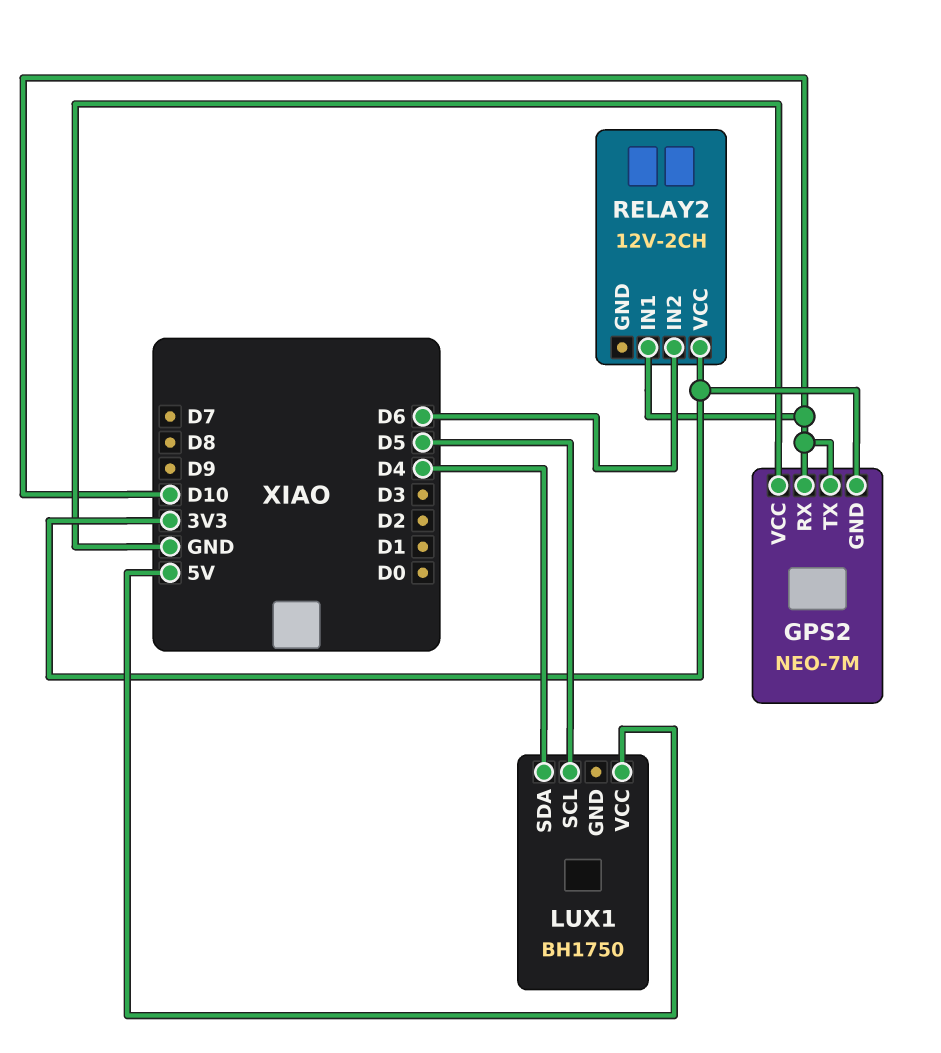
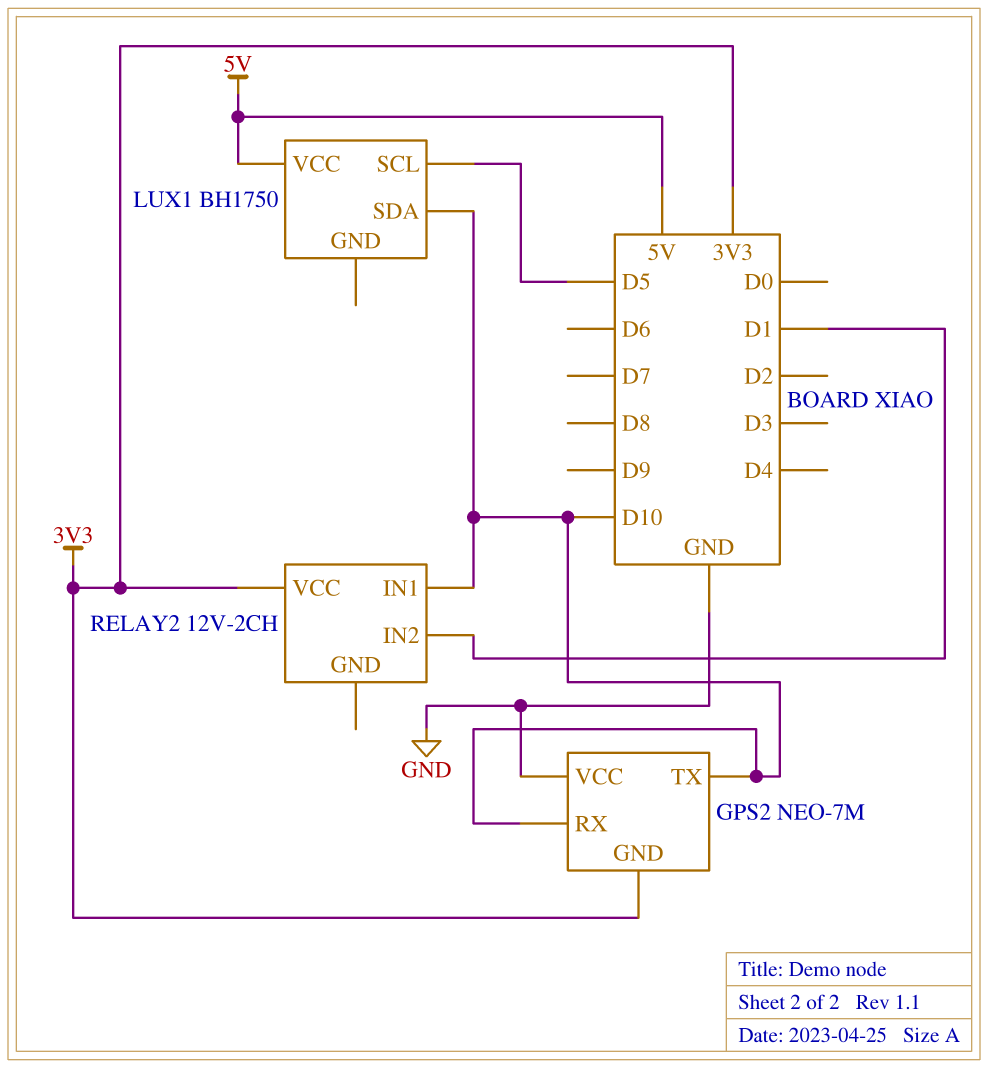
LUX1 pin SDA: D4 -> D10
RELAY2 pin IN2: D6 -> D1

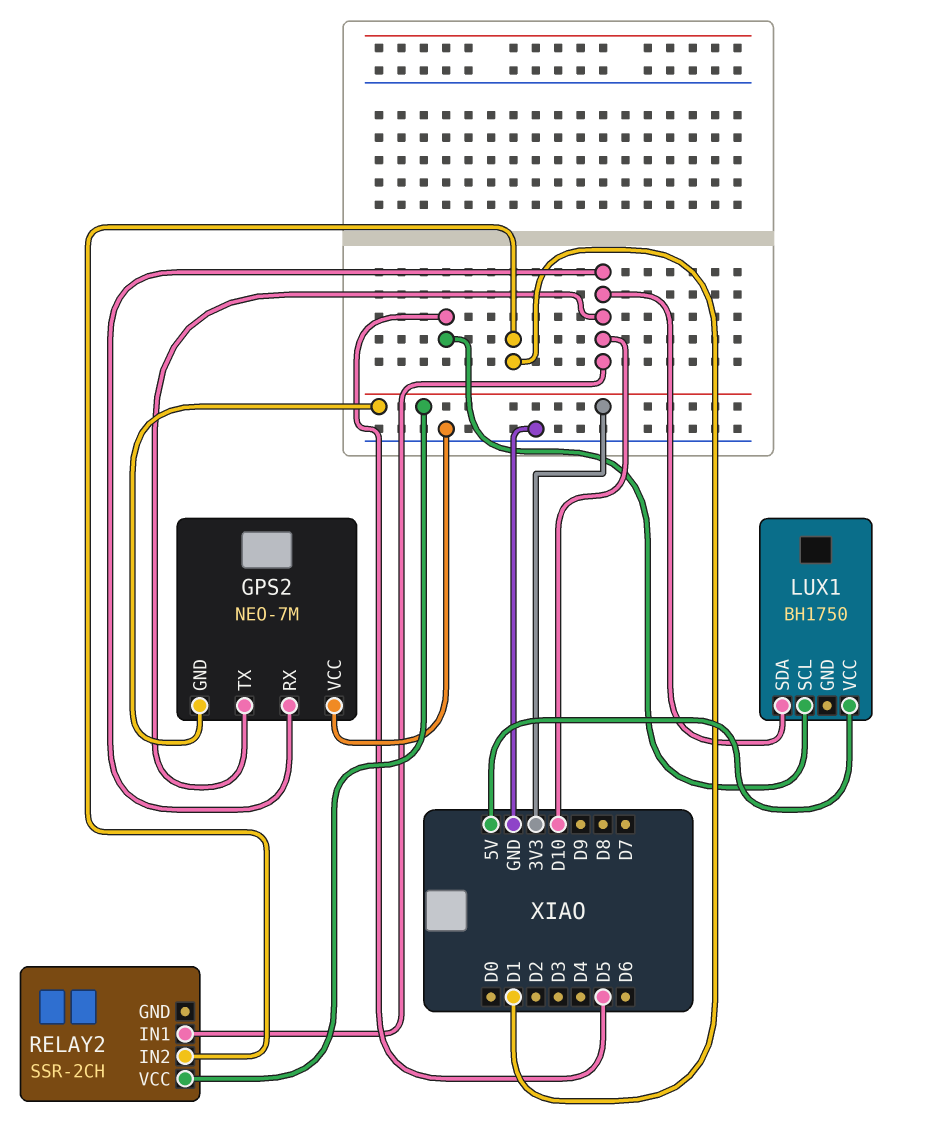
RELAY2: 12V-2CH -> SSR-2CH

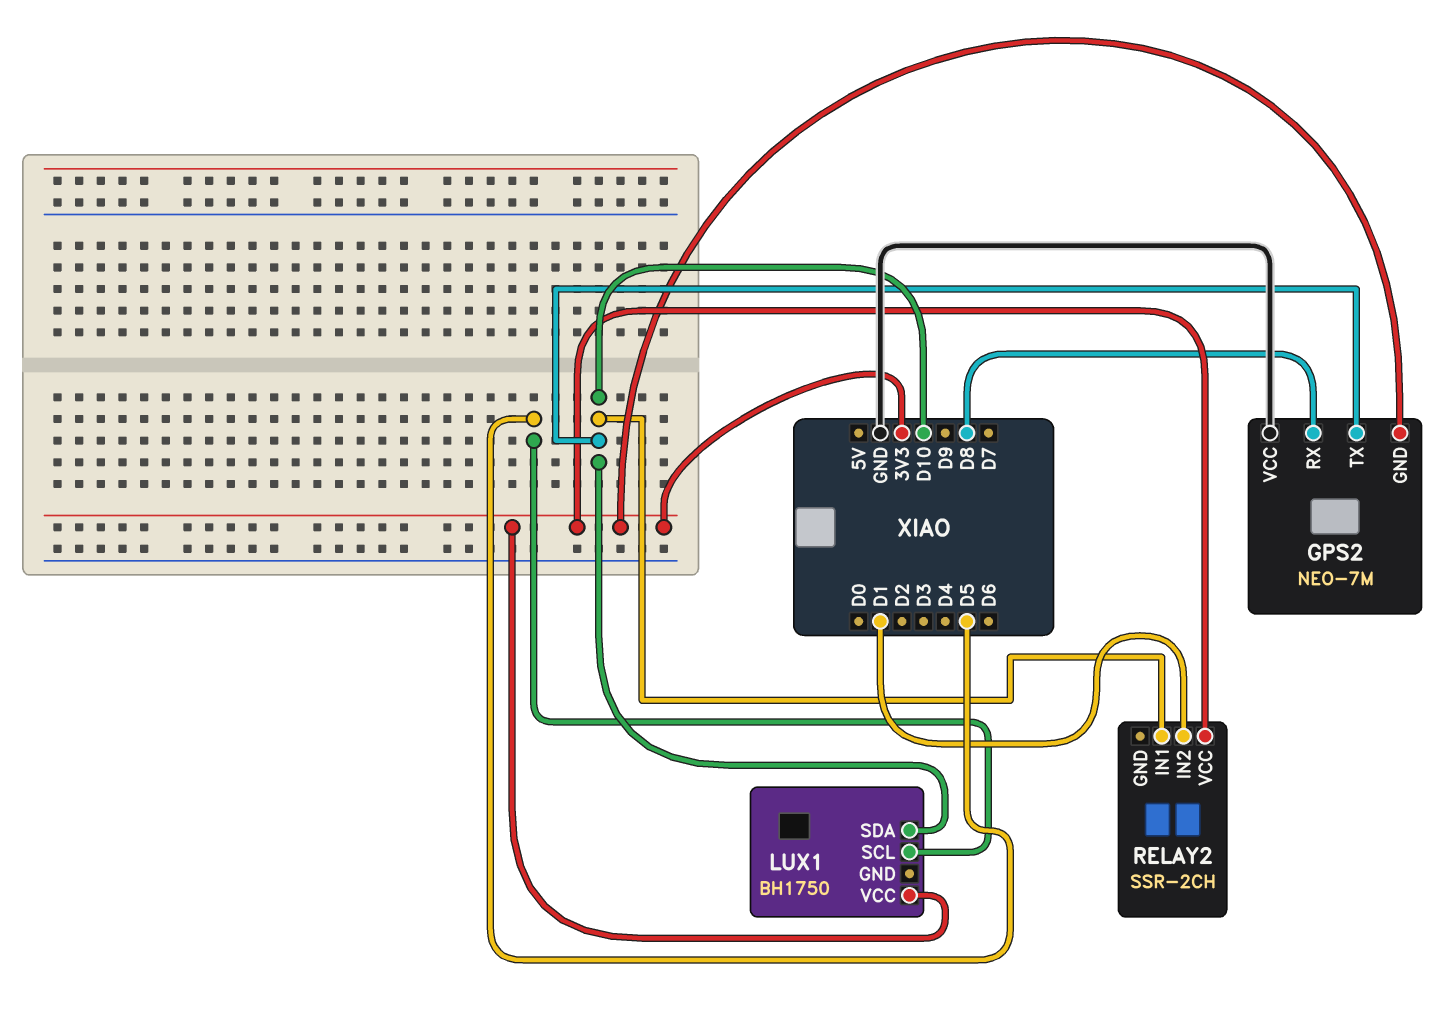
GPS2 pin RX: D10 -> D8
LUX1 pin VCC: 5V -> 3V3

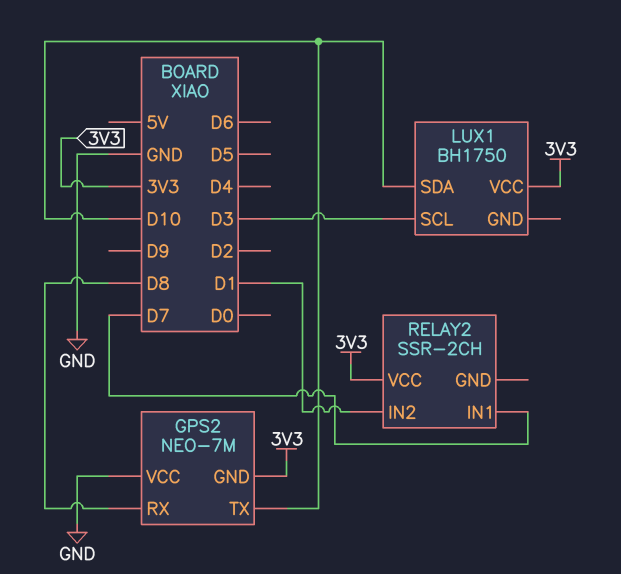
LUX1 pin SCL: D5 -> D3
RELAY2 pin IN1: D10 -> D7

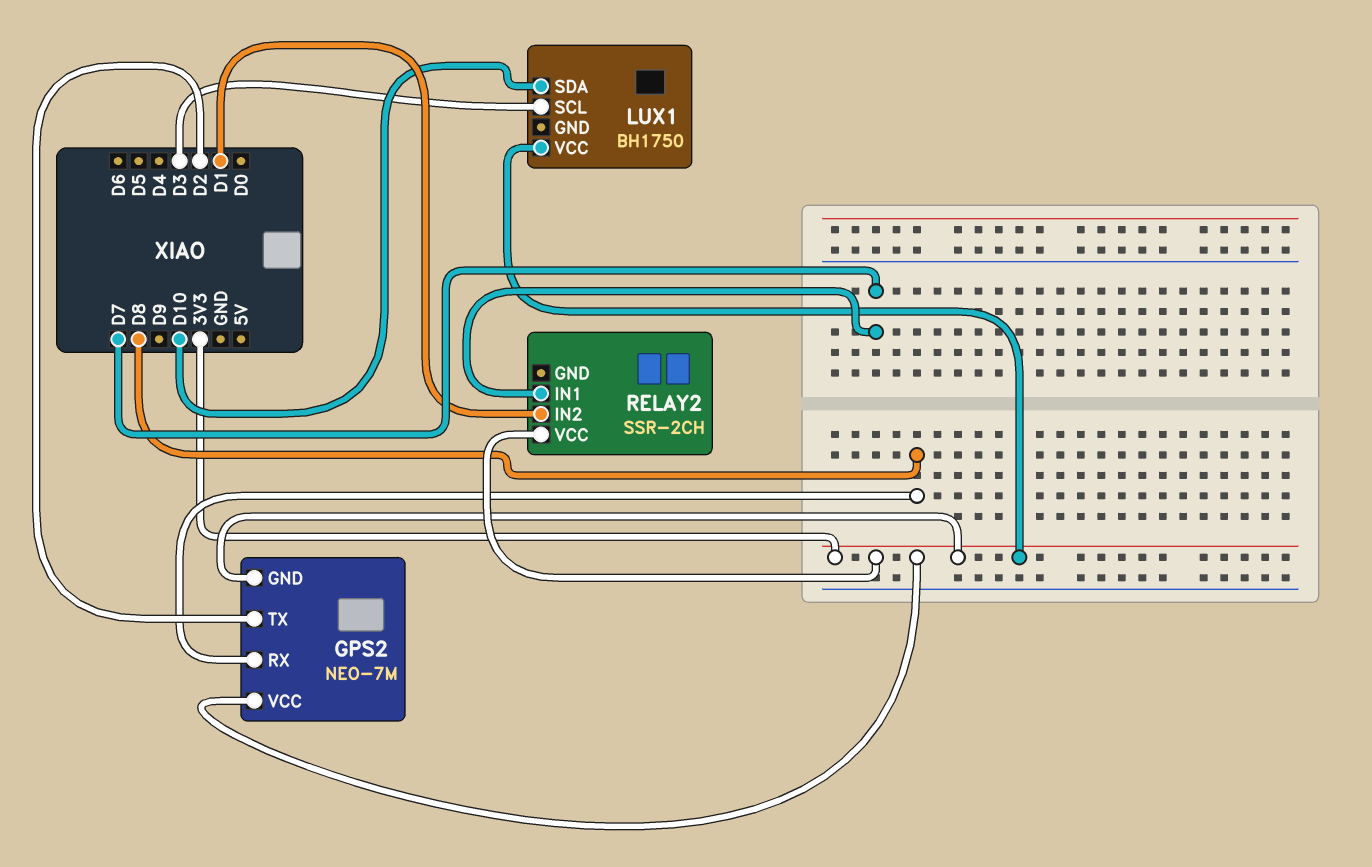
GPS2 pin TX: D10 -> D2
GPS2 pin VCC: GND -> 3V3

